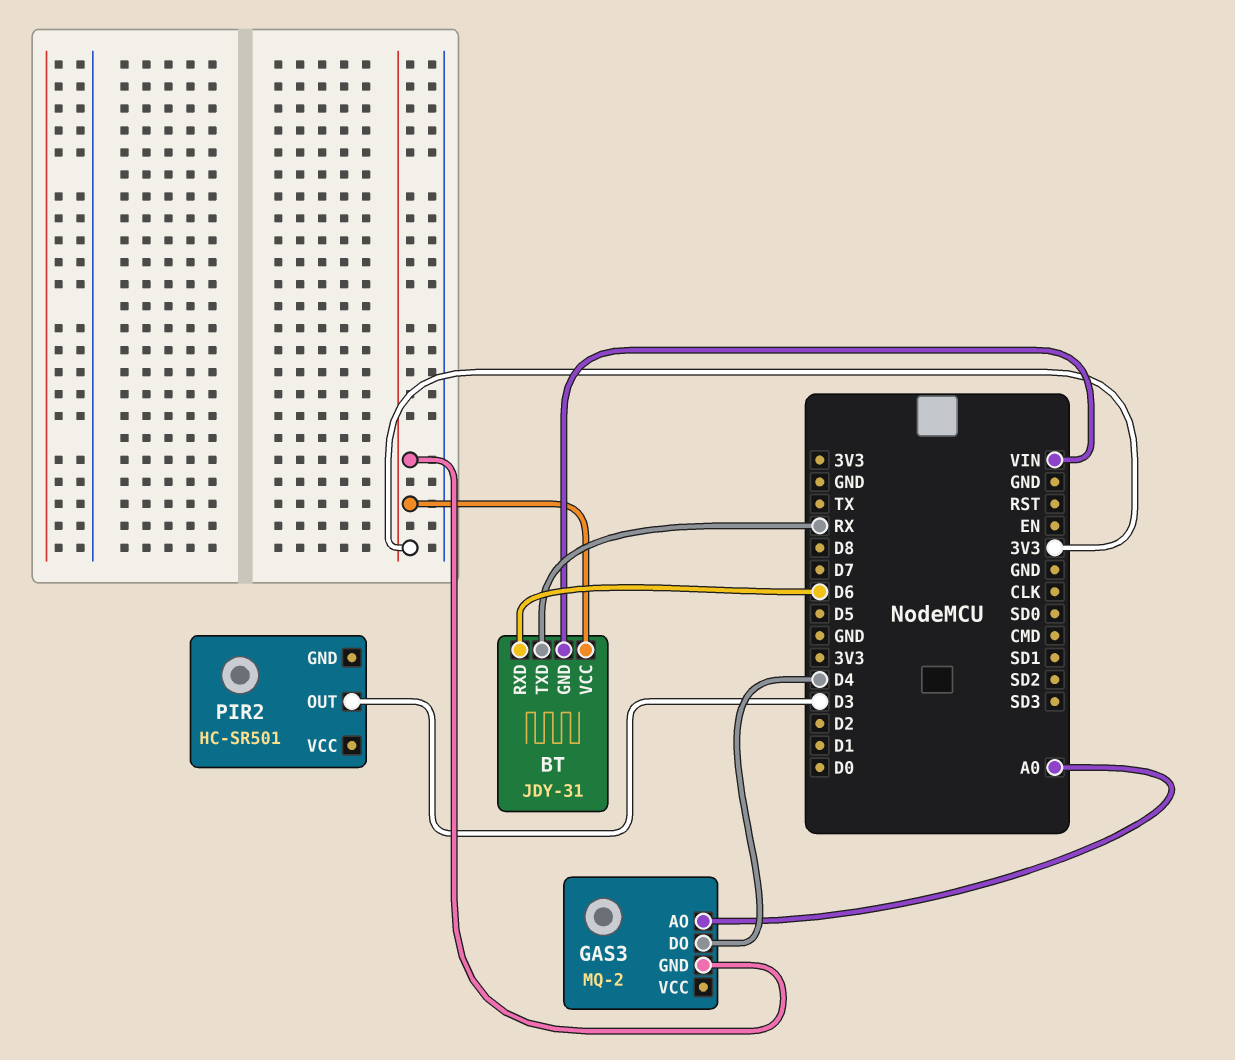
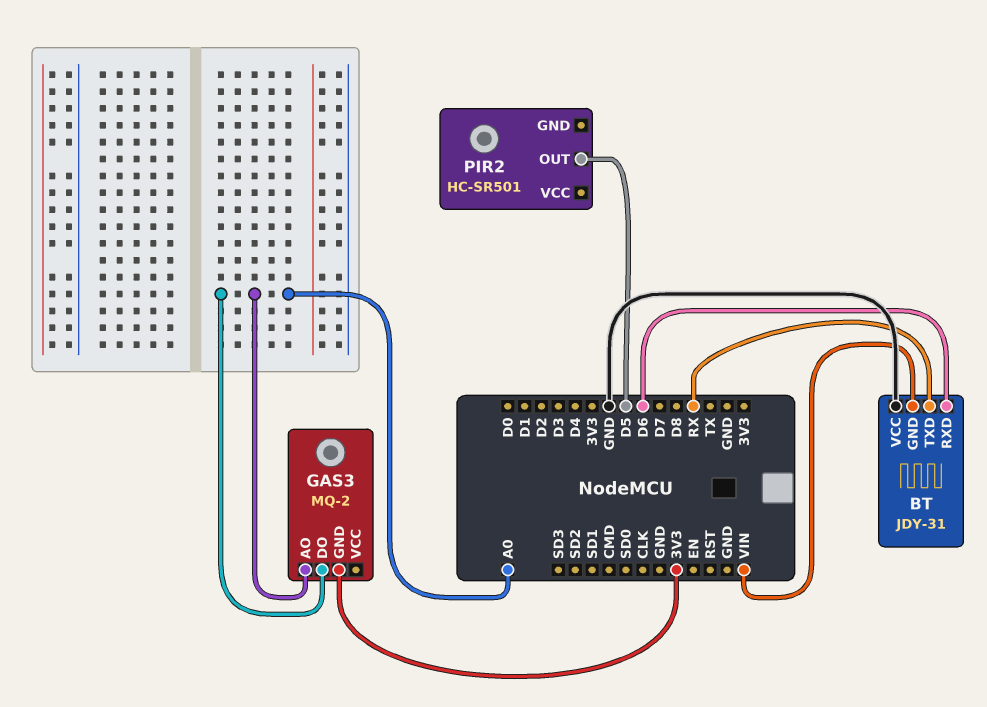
BT pin VCC: 3V3 -> GND
GAS3 pin DO: D4 -> A0
PIR2 pin OUT: D3 -> D5

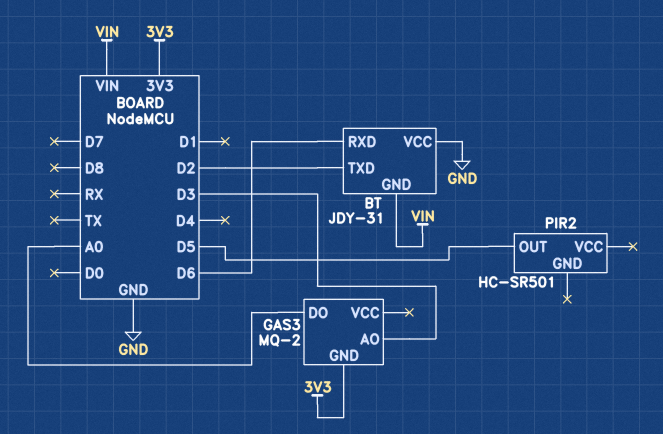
BT pin TXD: RX -> D2
GAS3 pin AO: A0 -> D3

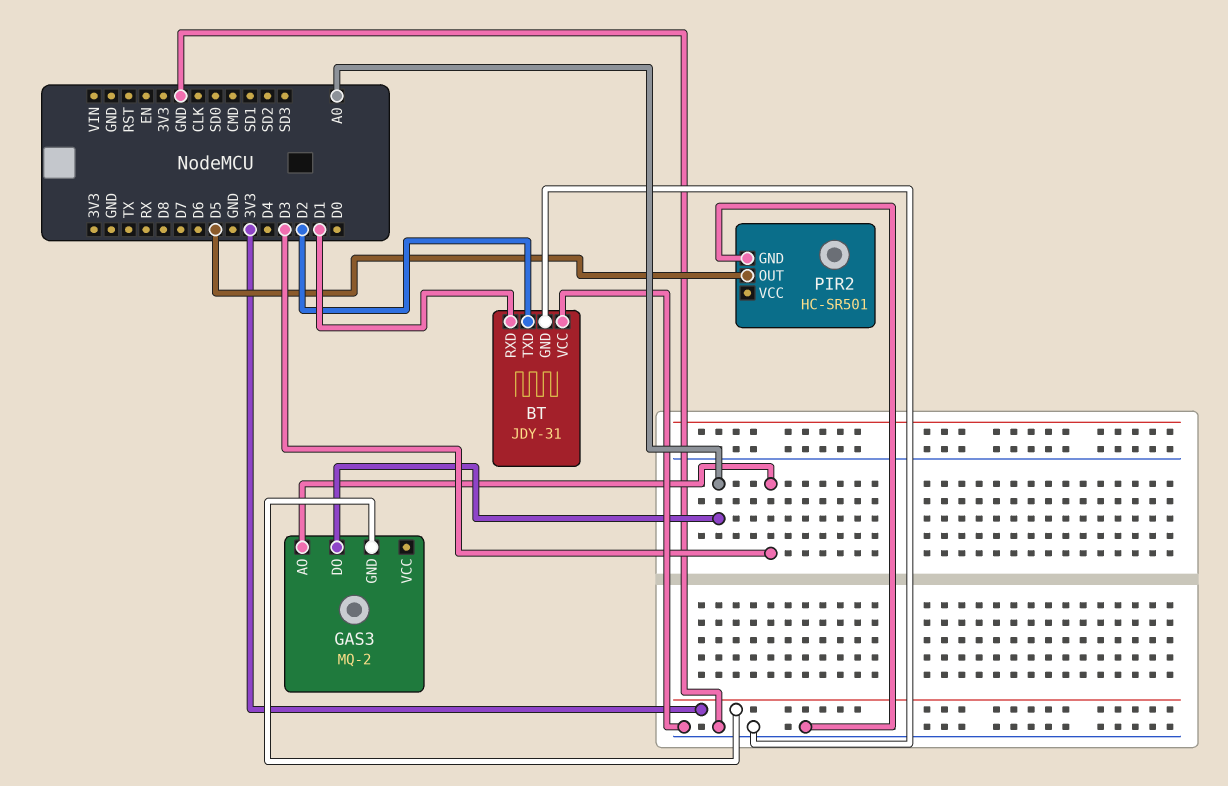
BT pin GND: VIN -> GND
BT pin RXD: D6 -> D1
PIR2 pin GND: none -> GND

